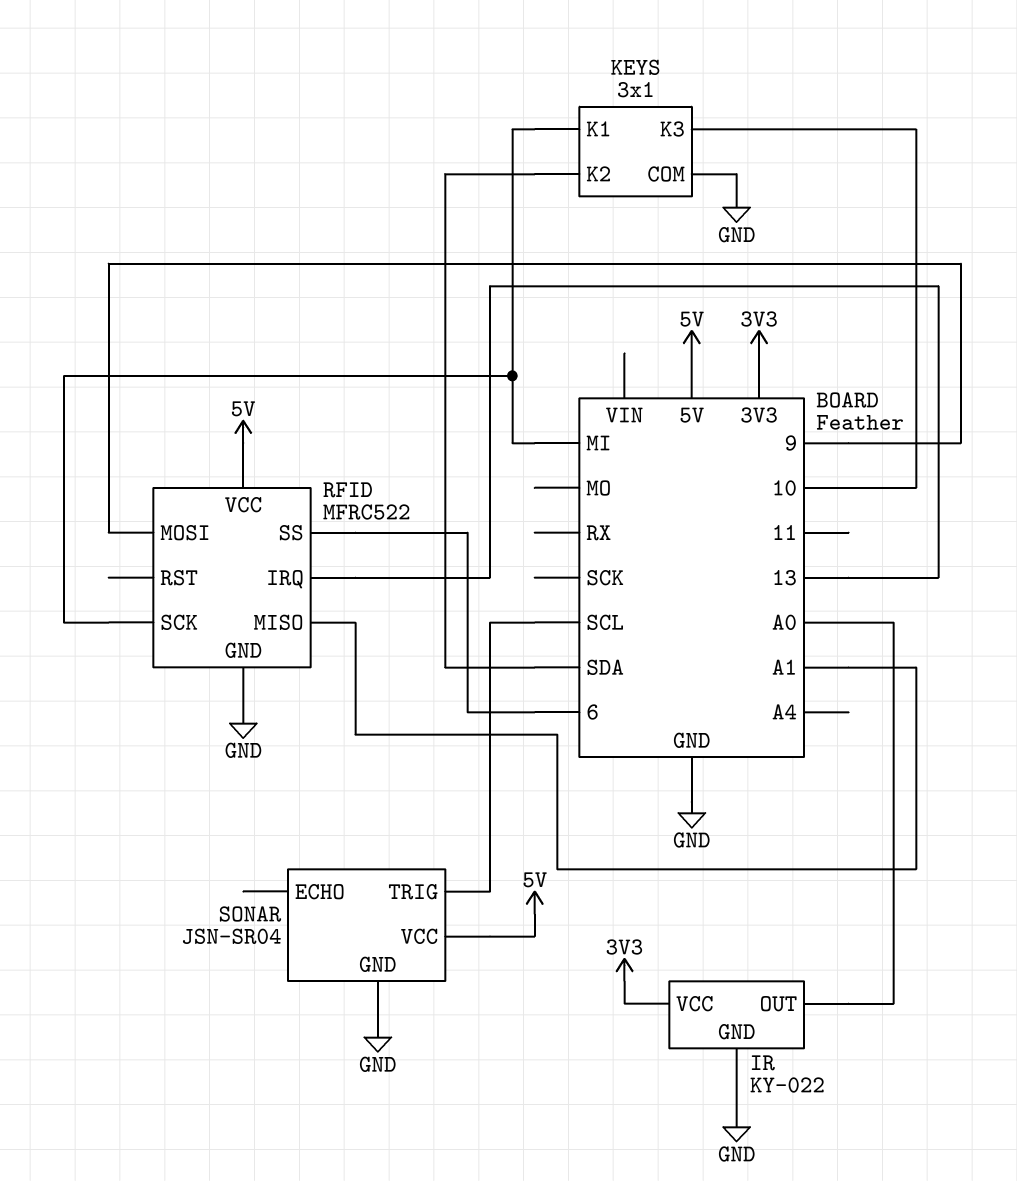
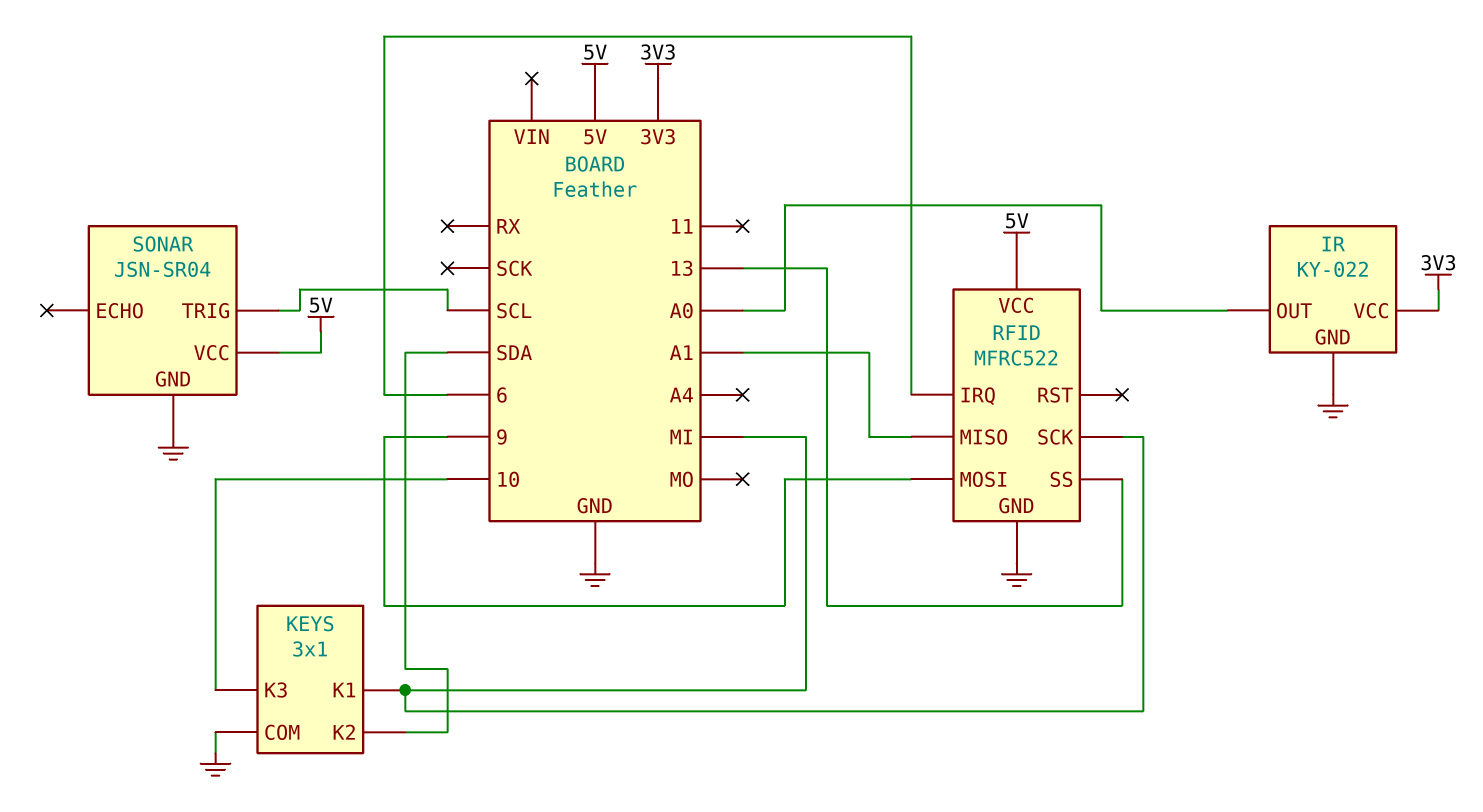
RFID pin IRQ: 13 -> 6
RFID pin SS: 6 -> 13

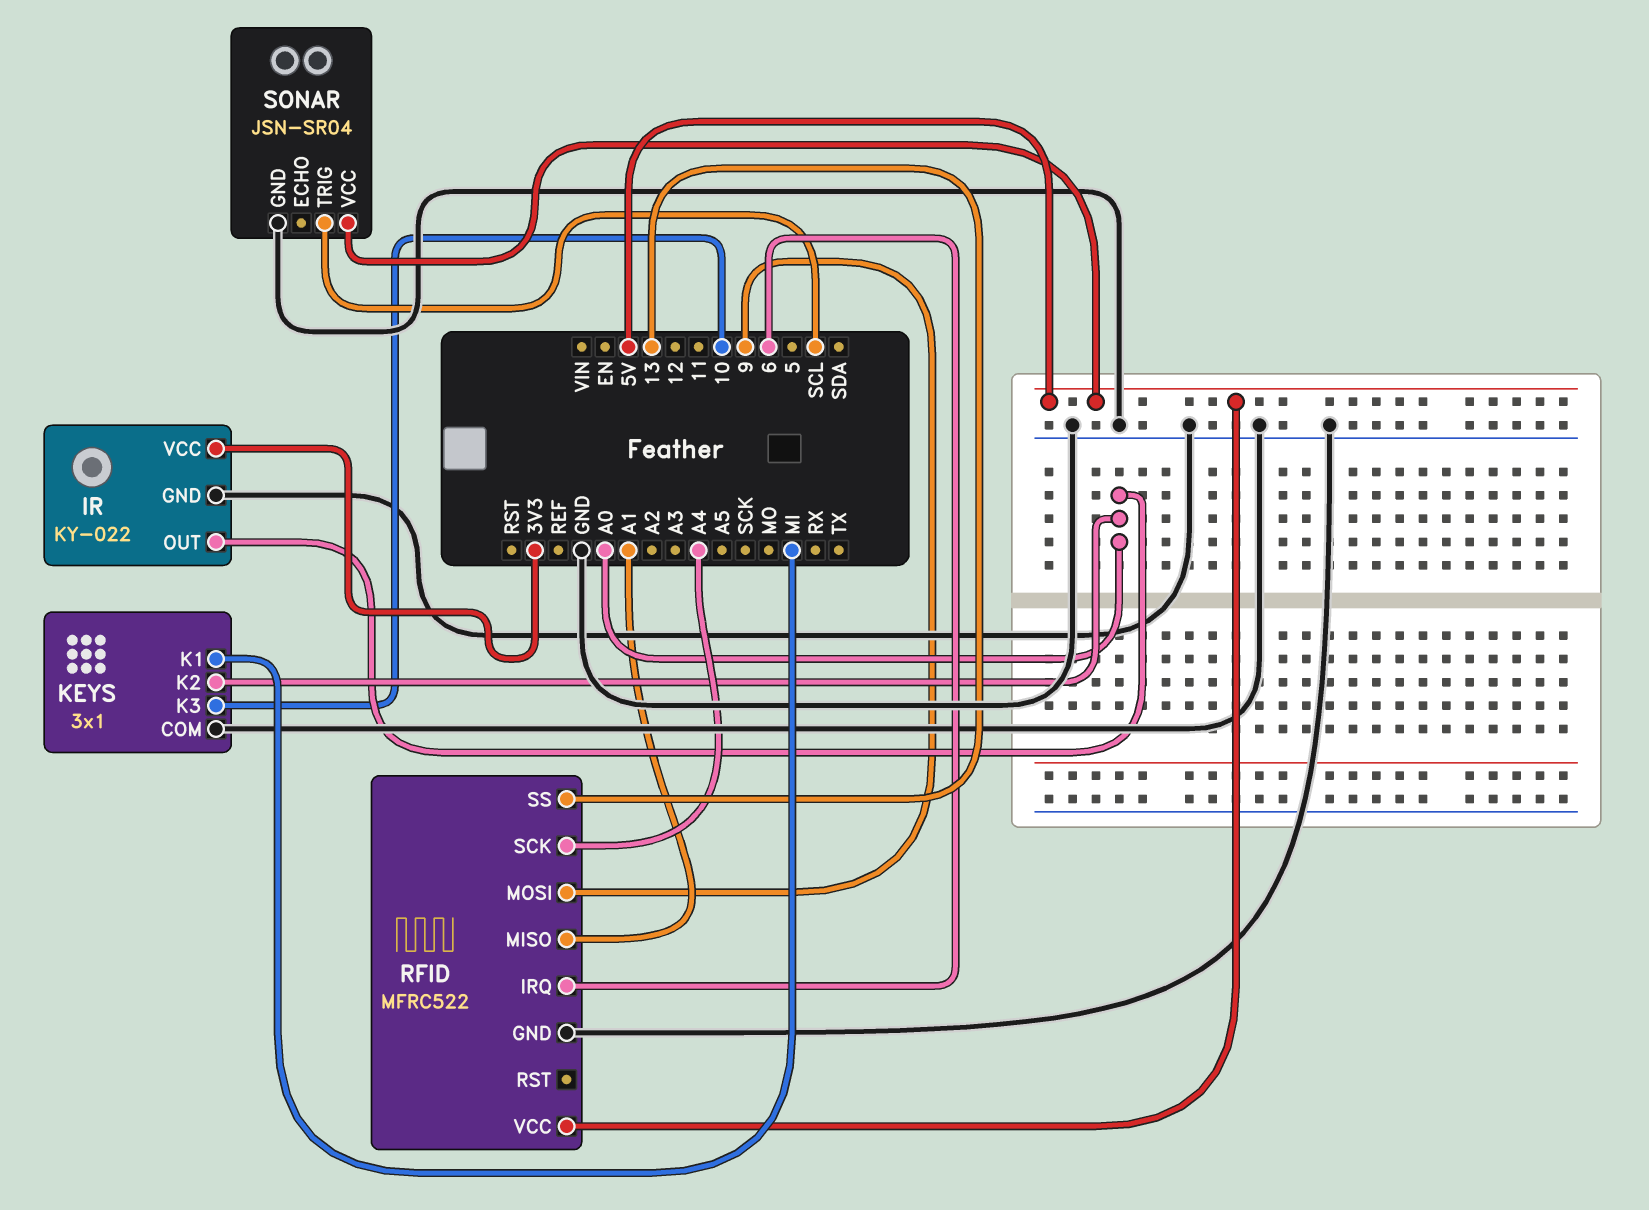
KEYS pin K2: SDA -> A0
RFID pin SCK: MI -> A4

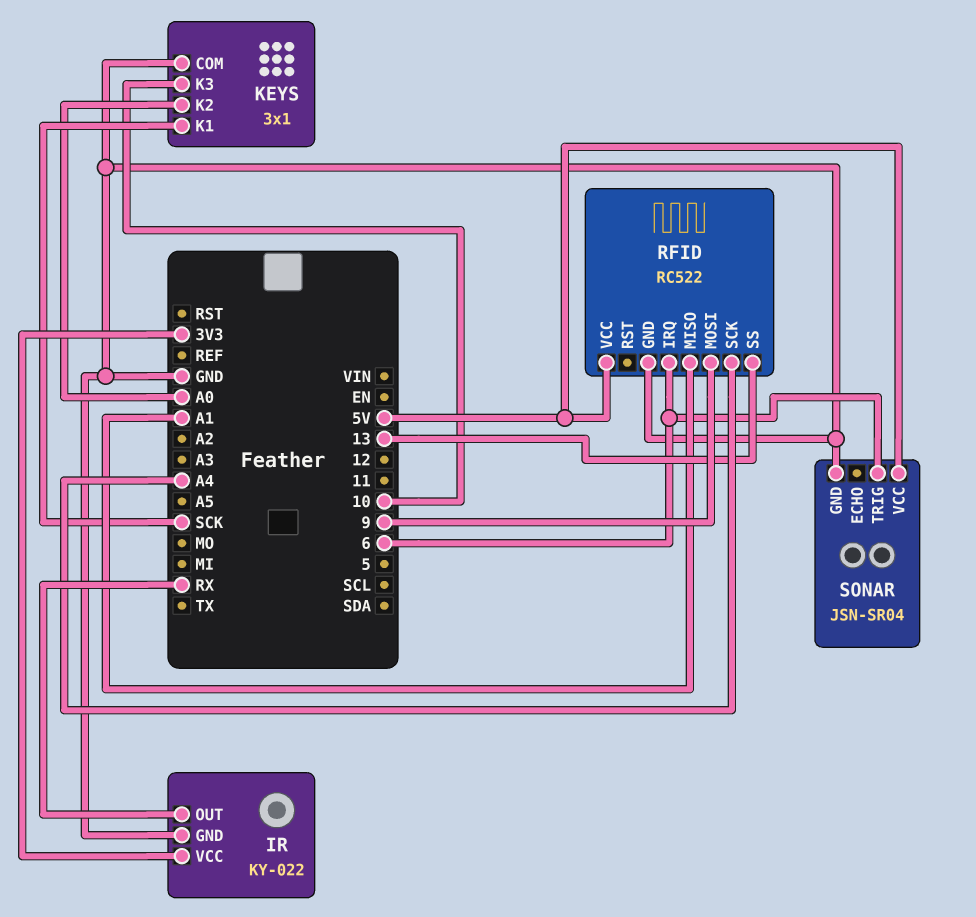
IR pin OUT: A0 -> RX
KEYS pin K1: MI -> SCK
RFID: MFRC522 -> RC522
SONAR pin TRIG: SCL -> 6

